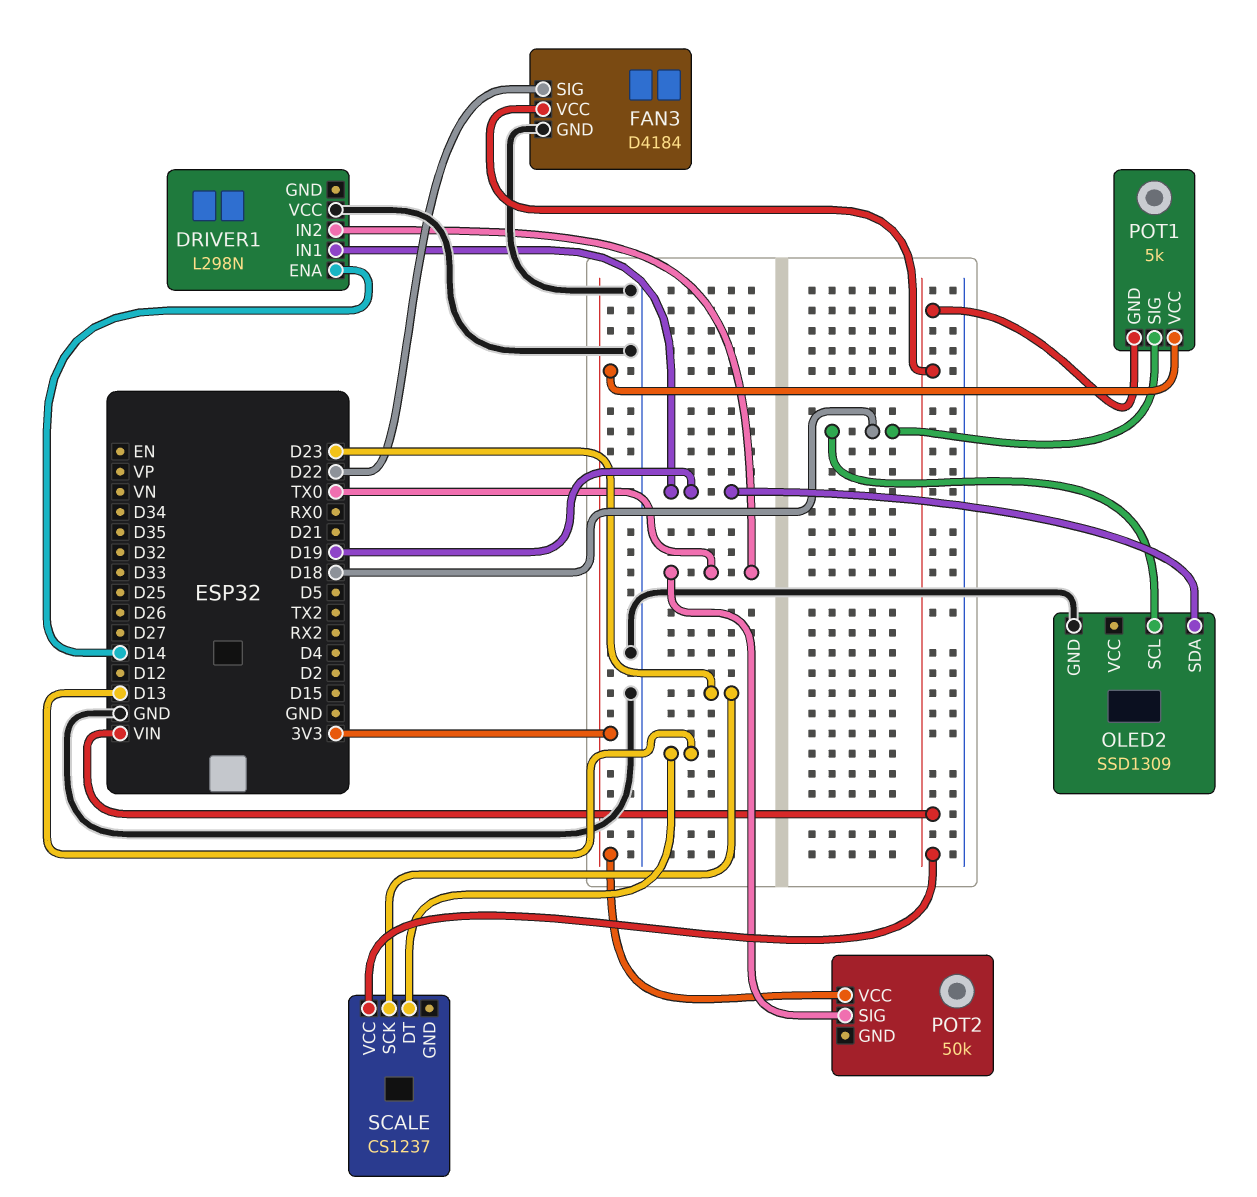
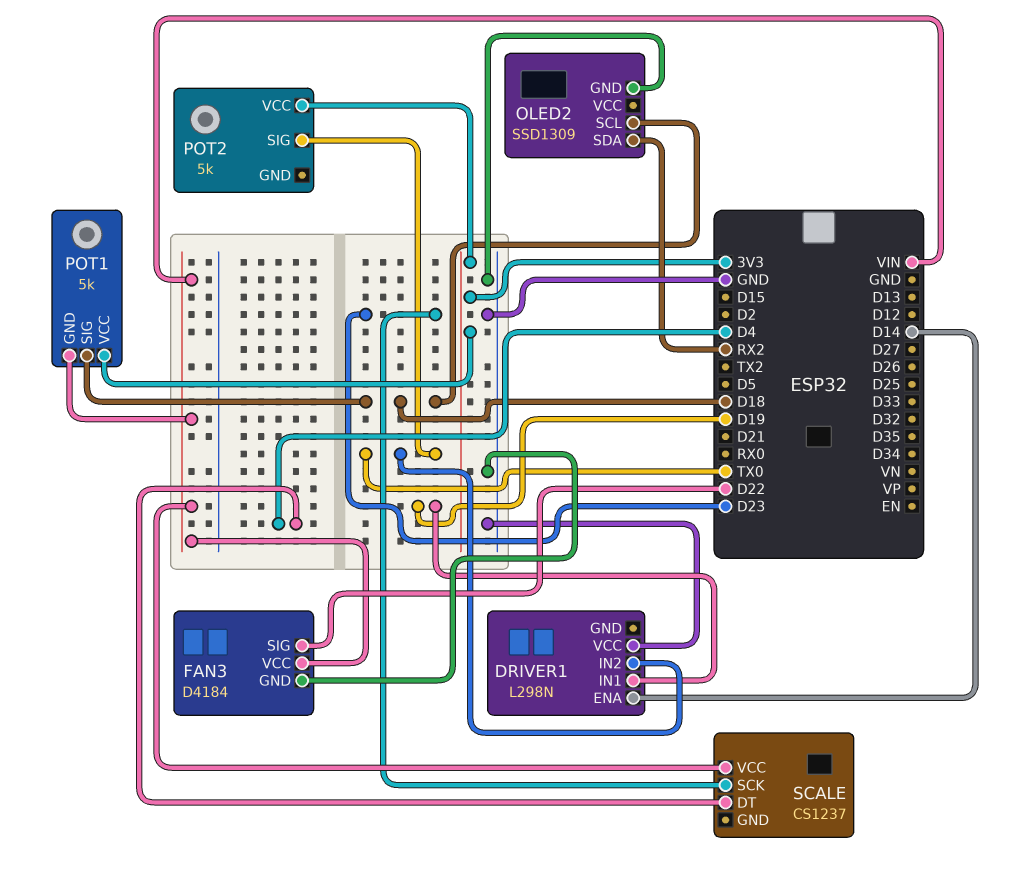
OLED2 pin SDA: D19 -> RX2
POT2: 50k -> 5k
SCALE pin DT: D13 -> D4

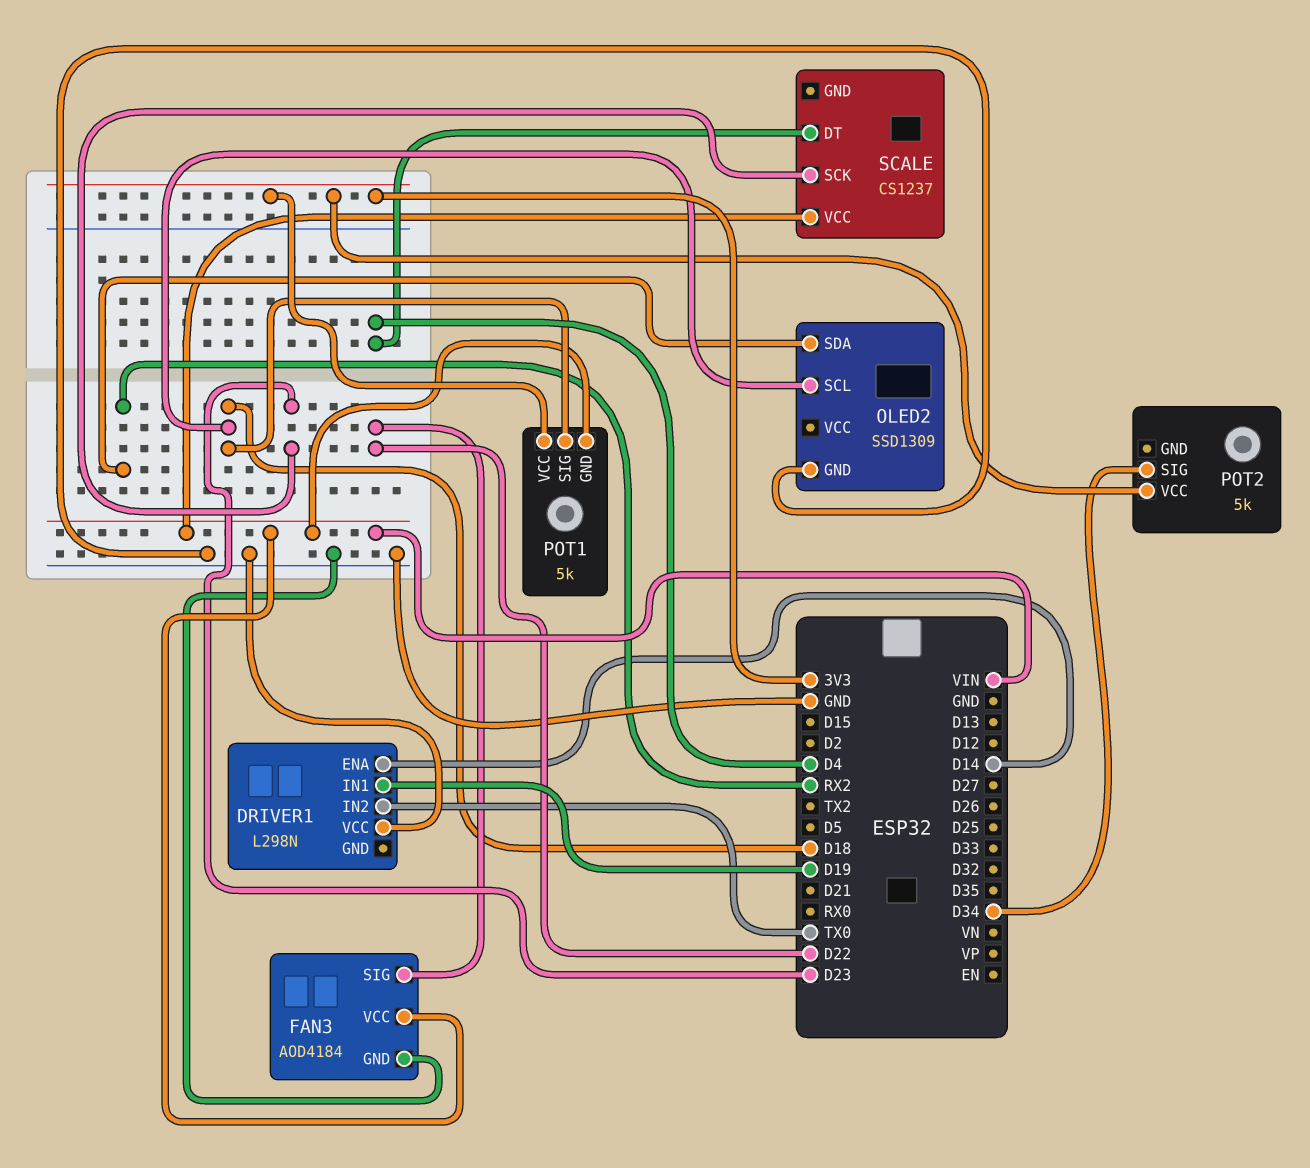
FAN3: D4184 -> AOD4184
POT2 pin SIG: TX0 -> D34

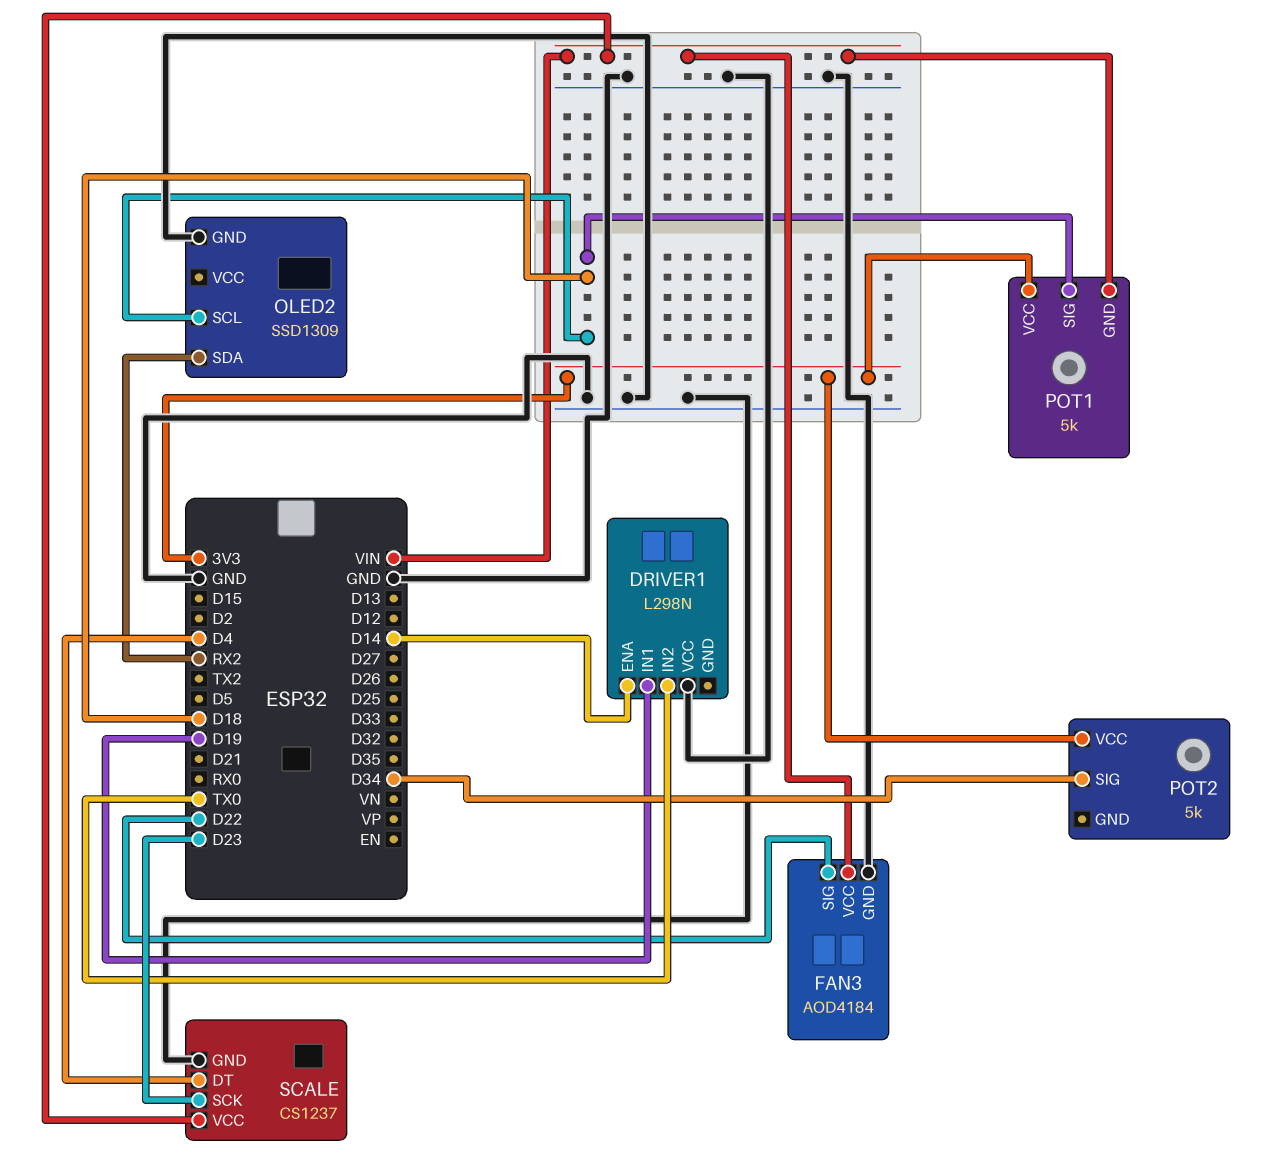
SCALE pin GND: none -> GND

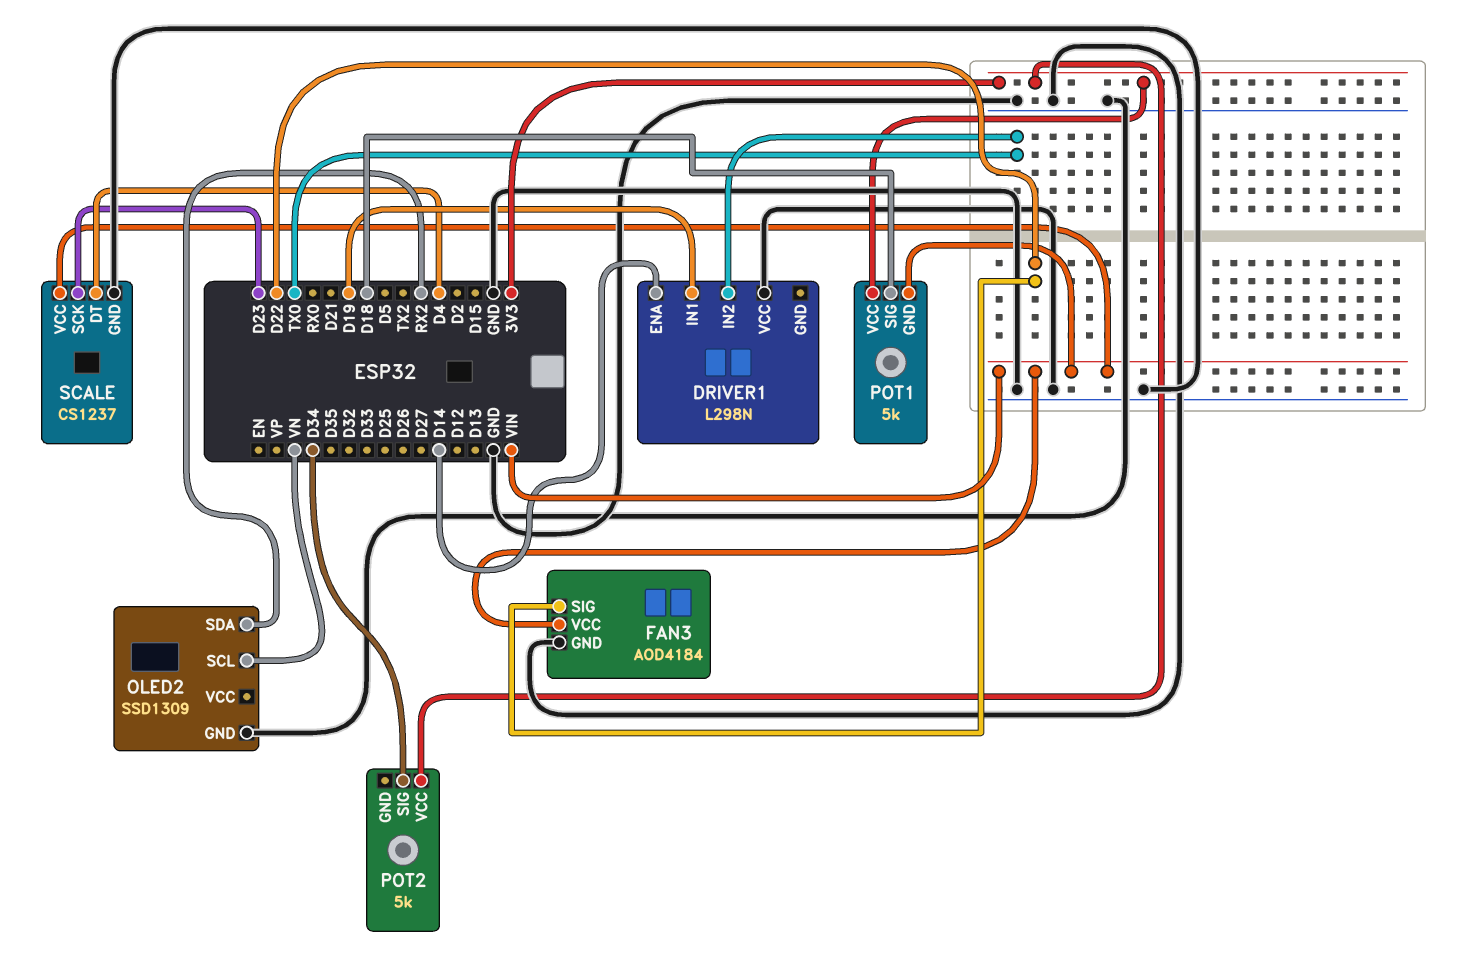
OLED2 pin SCL: D18 -> VN

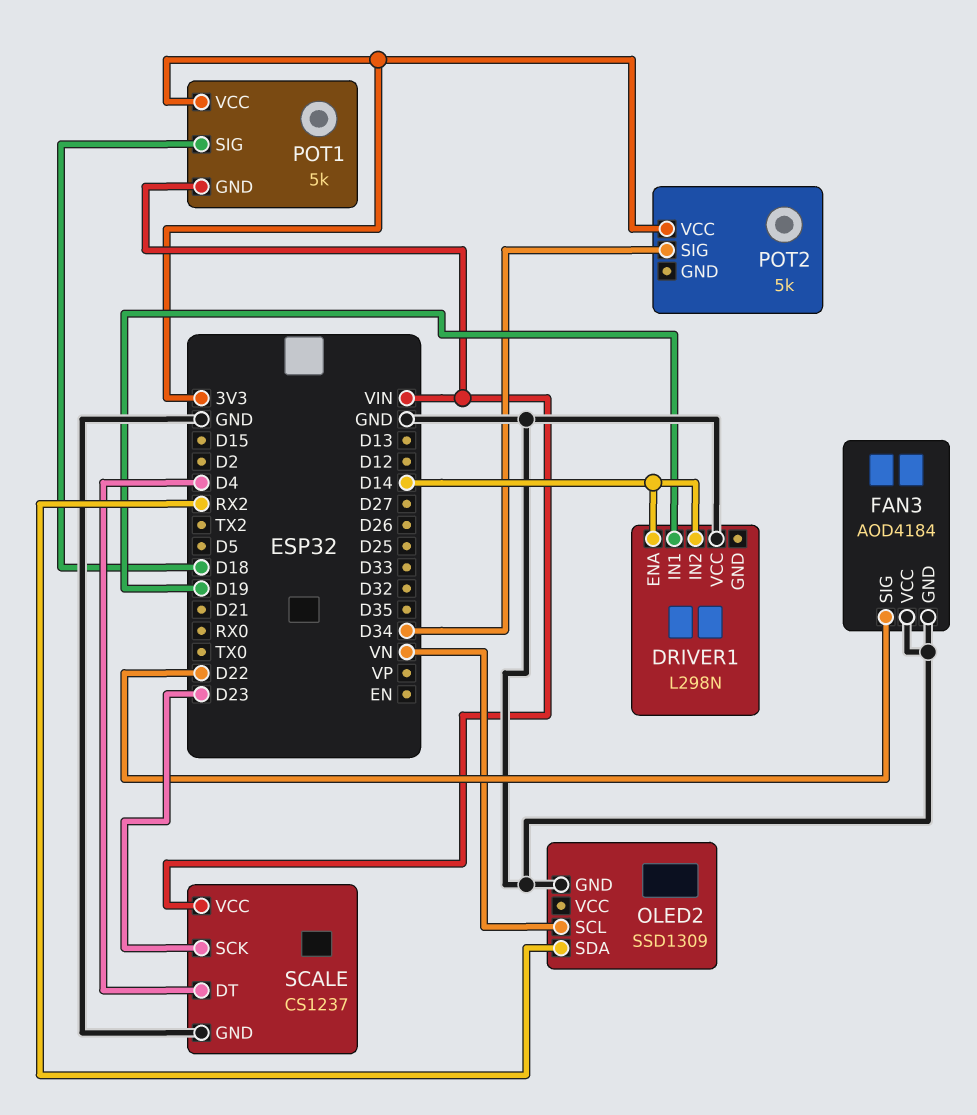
DRIVER1 pin IN2: TX0 -> D14
FAN3 pin VCC: VIN -> GND

